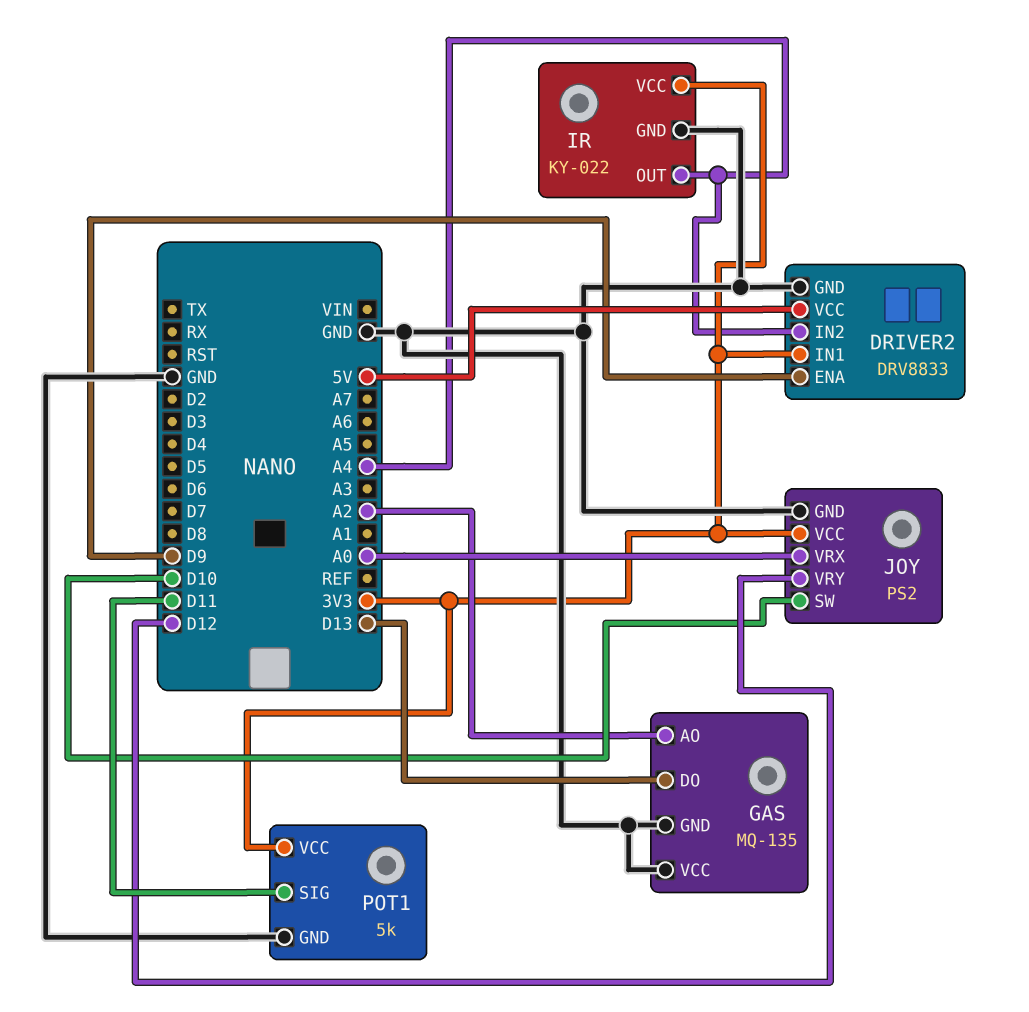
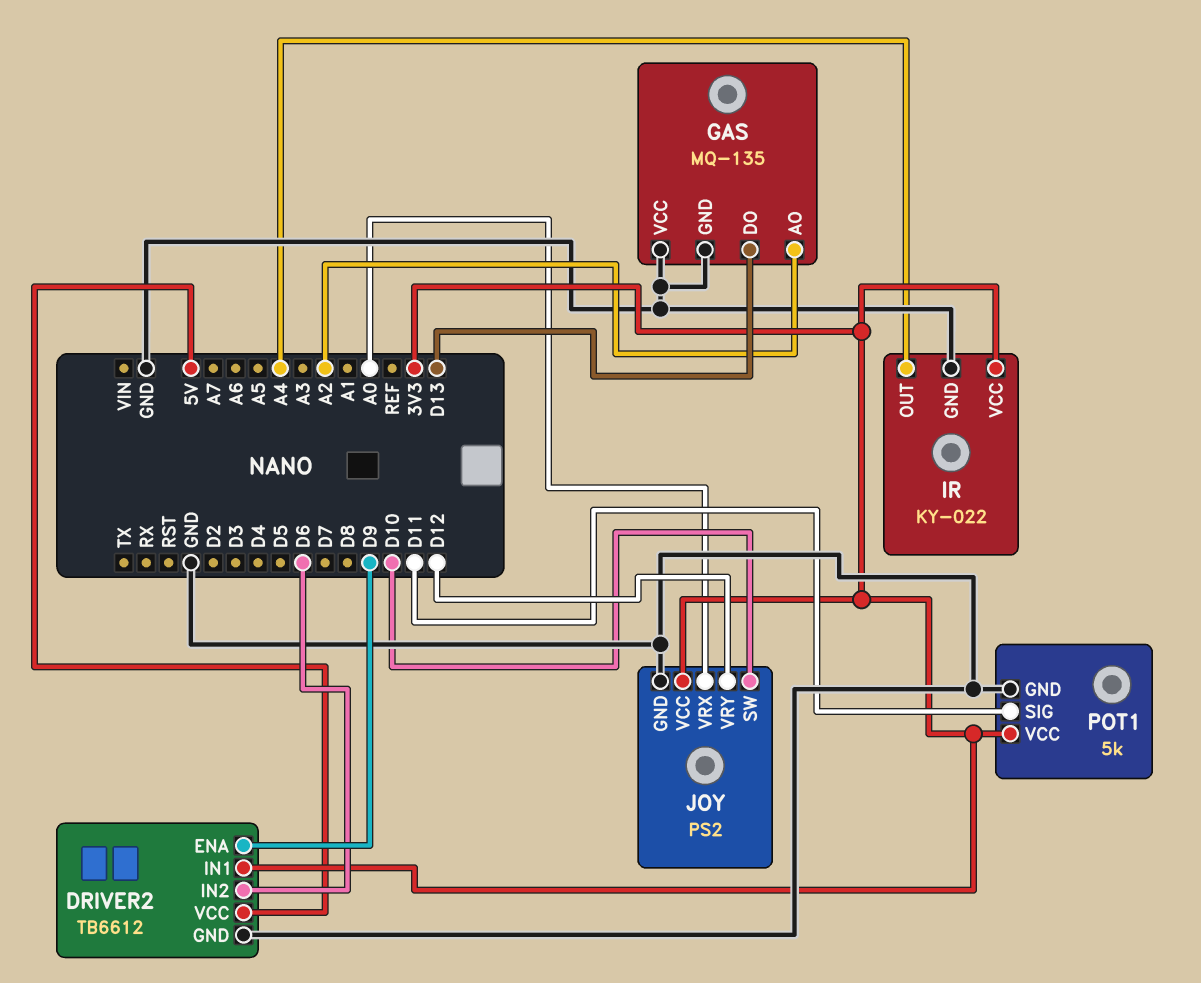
DRIVER2: DRV8833 -> TB6612
DRIVER2 pin IN2: A4 -> D6

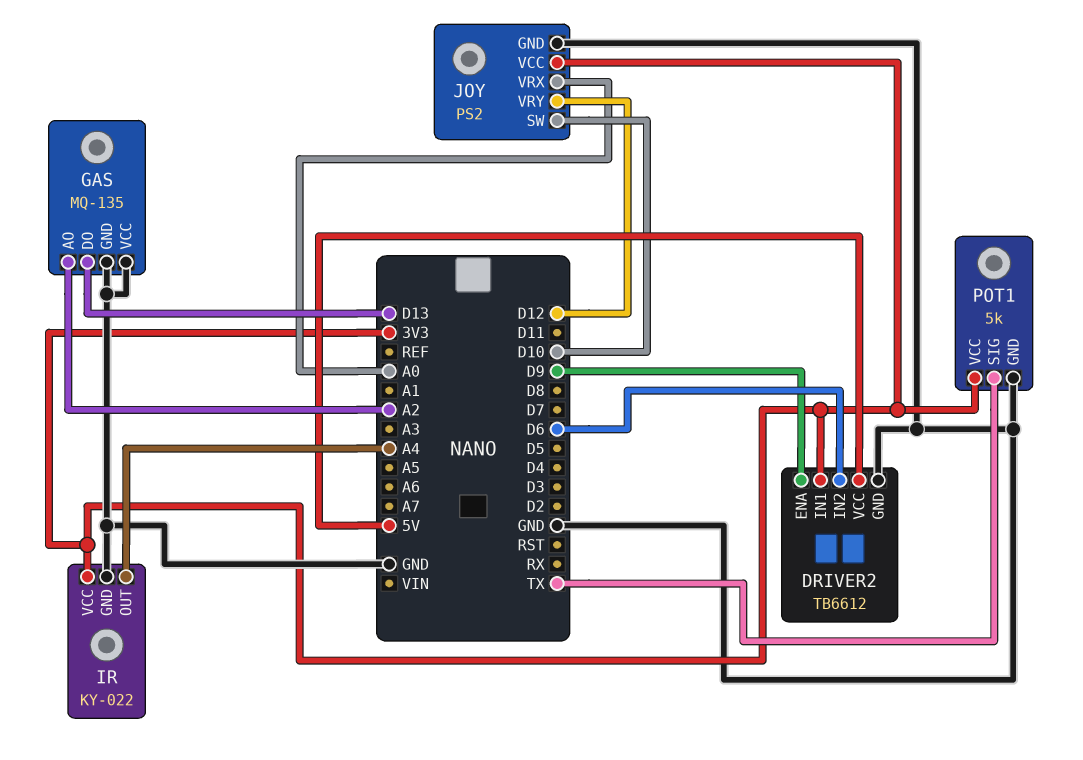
POT1 pin SIG: D11 -> TX

